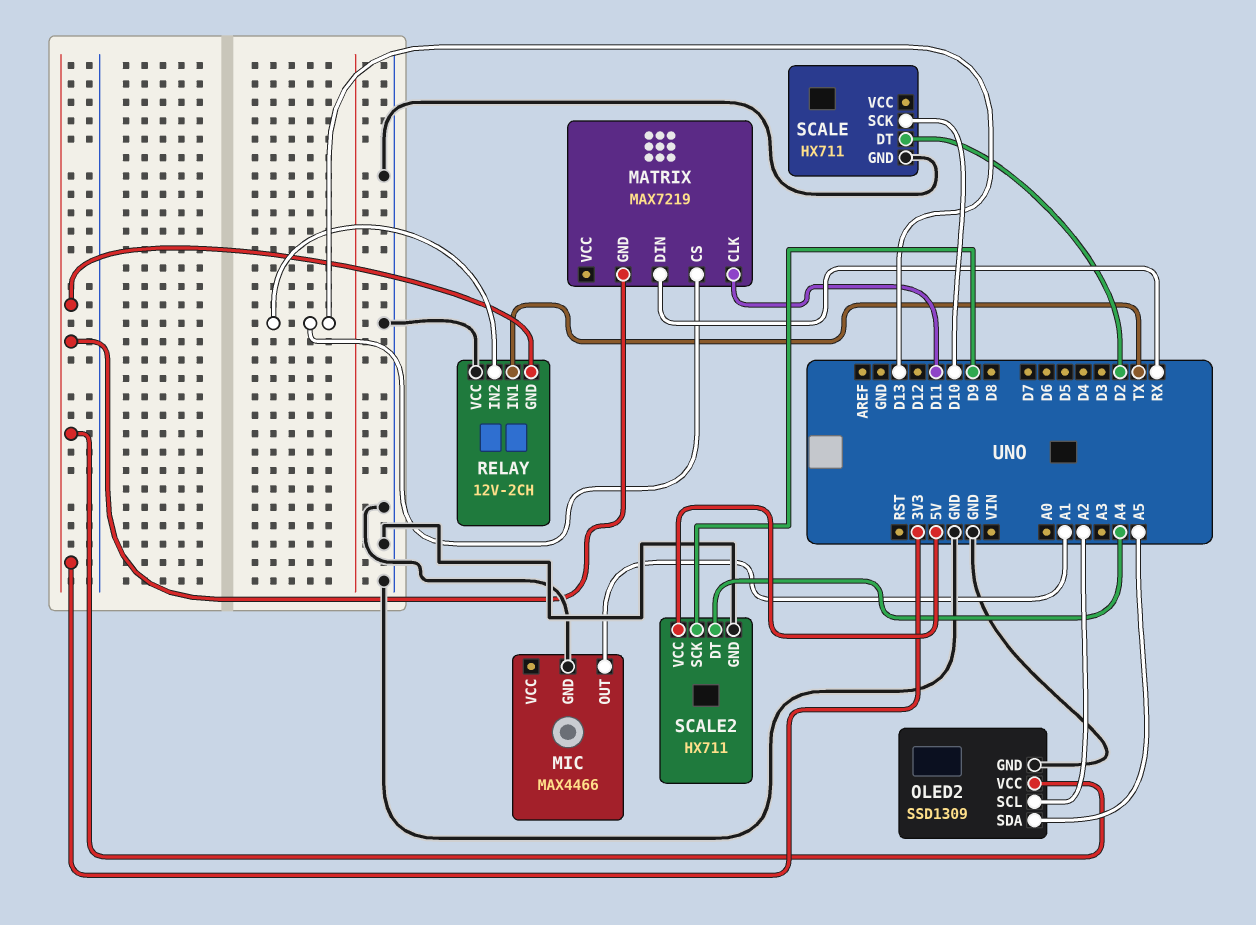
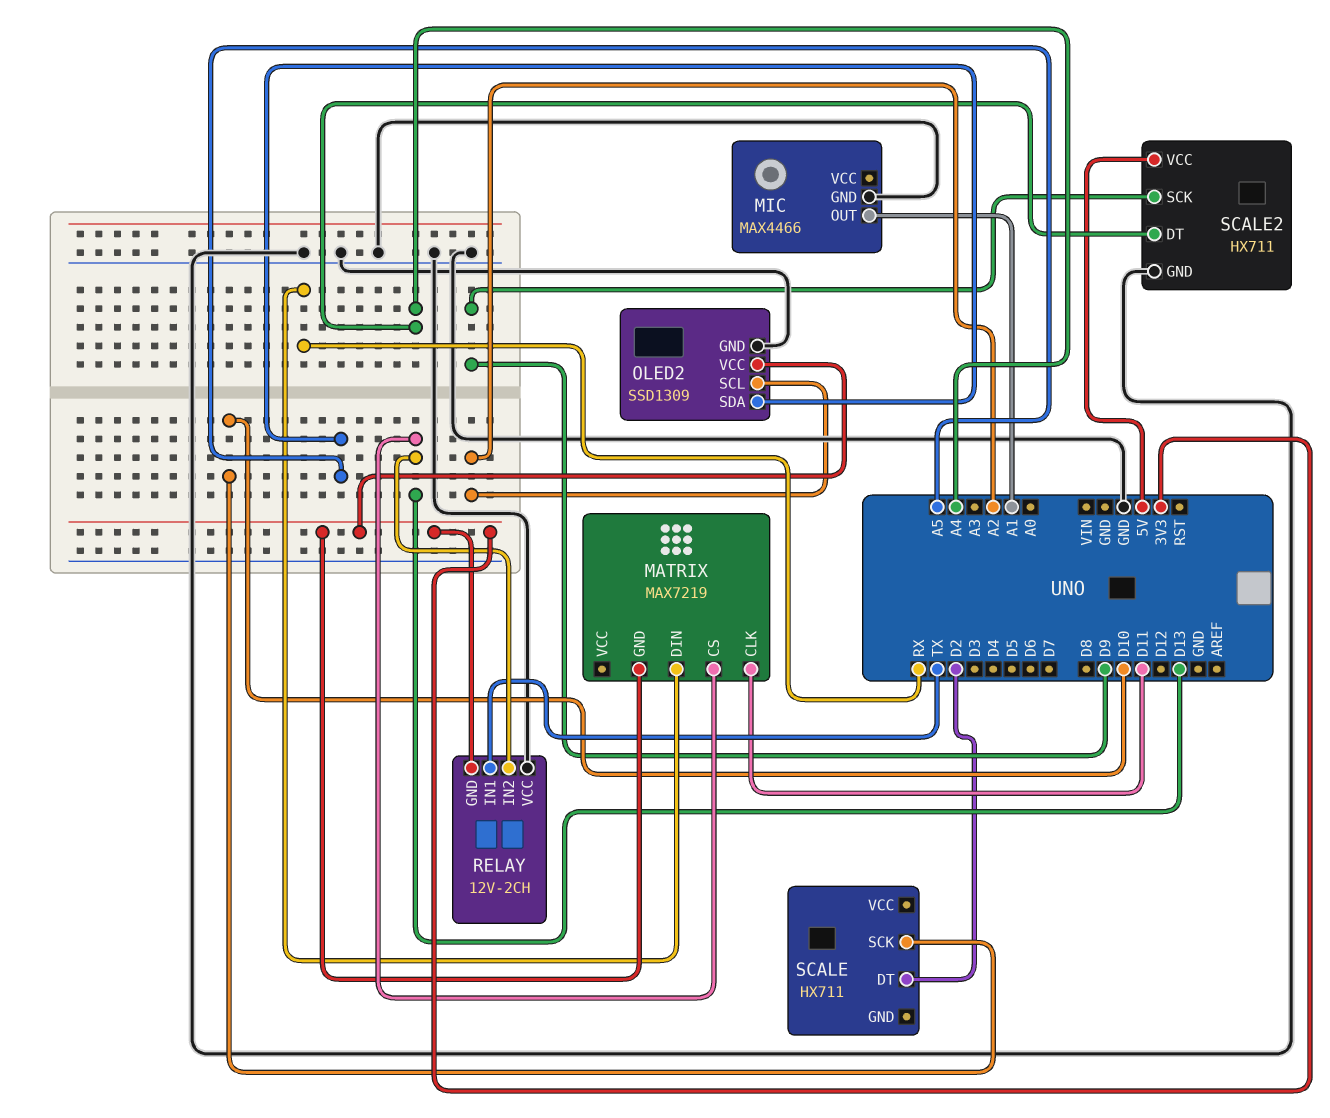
SCALE pin GND: GND -> none

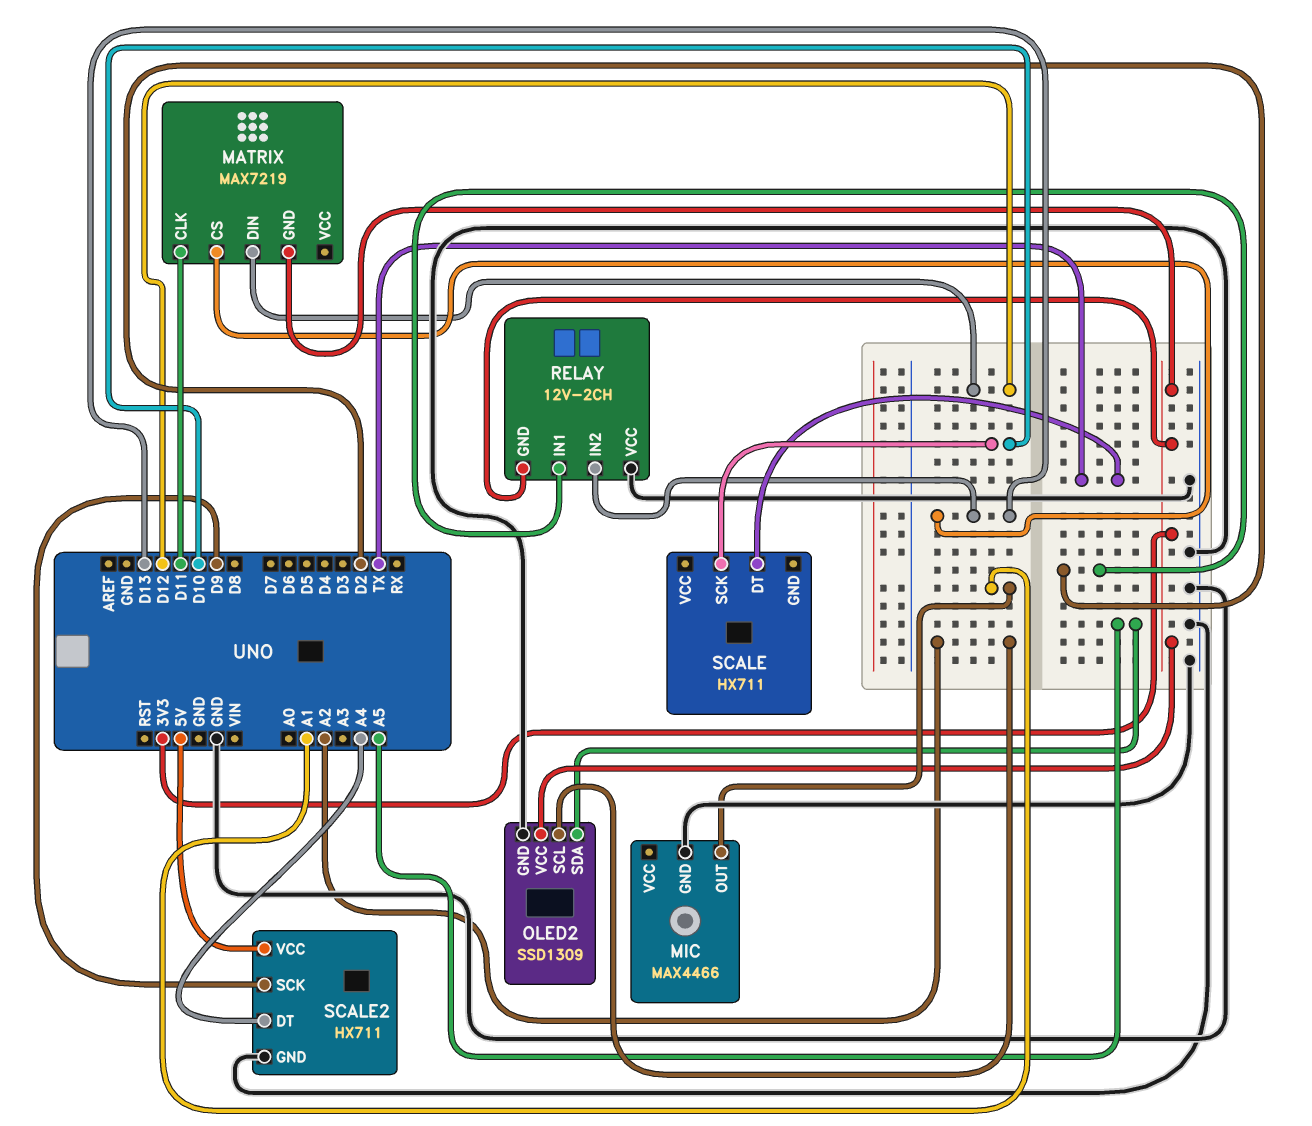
MATRIX pin DIN: RX -> D12
RELAY pin IN1: TX -> D2
SCALE pin DT: D2 -> TX

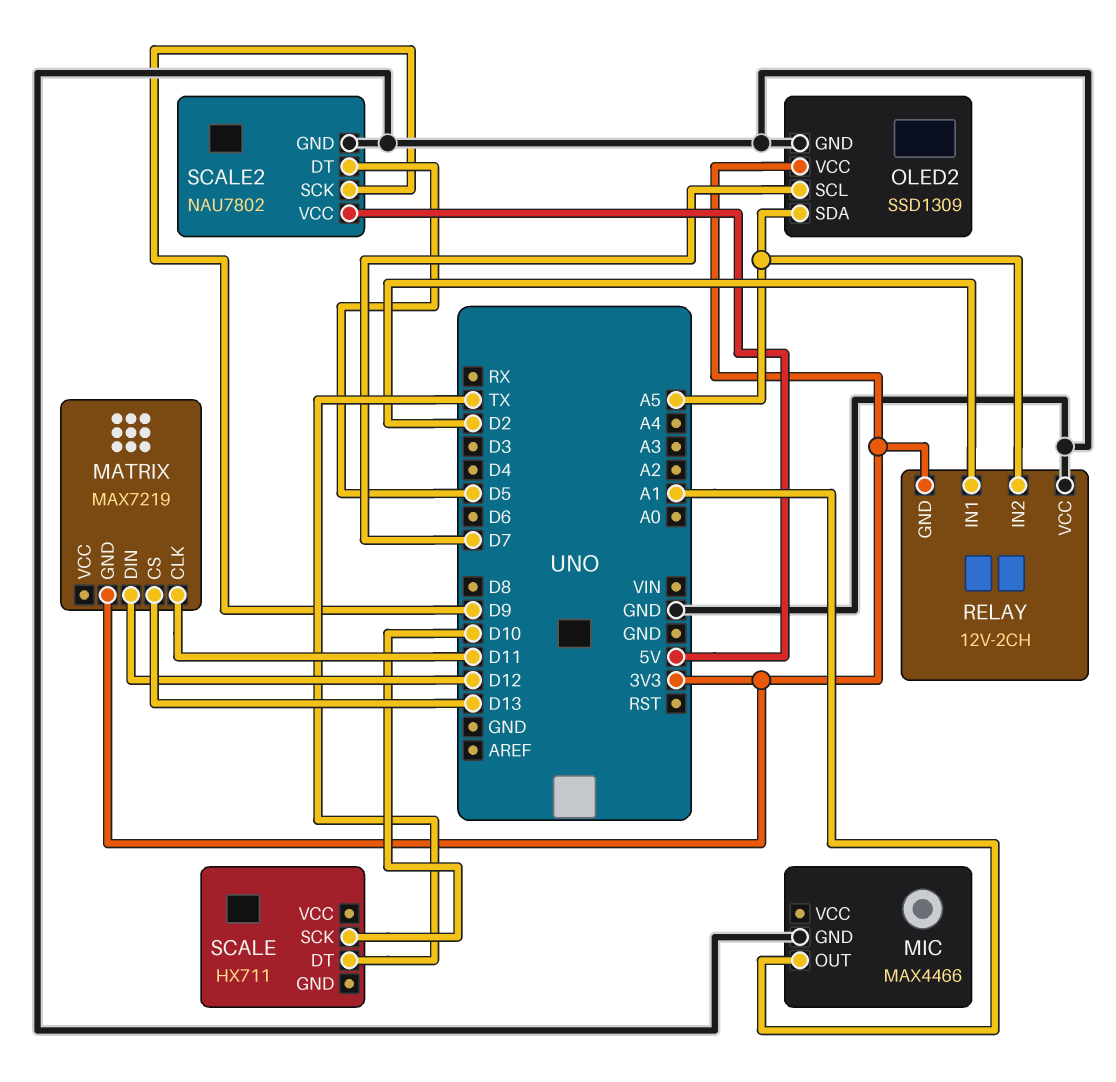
OLED2 pin SCL: A2 -> D7
RELAY pin IN2: D13 -> A5
SCALE2: HX711 -> NAU7802
SCALE2 pin DT: A4 -> D5

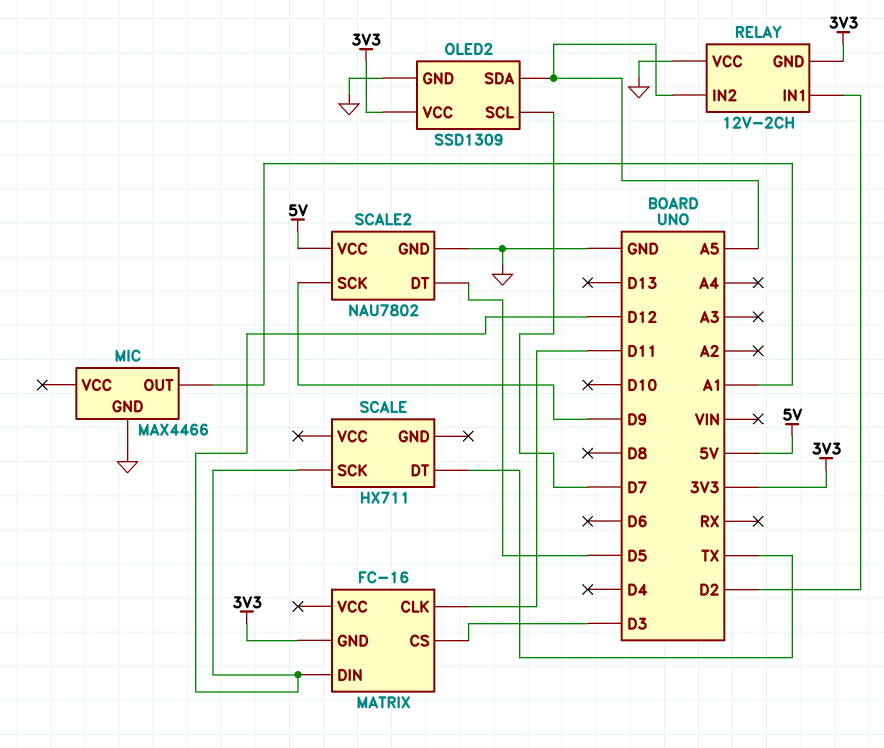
MATRIX: MAX7219 -> FC-16
MATRIX pin CS: D13 -> D3
SCALE pin SCK: D10 -> D12

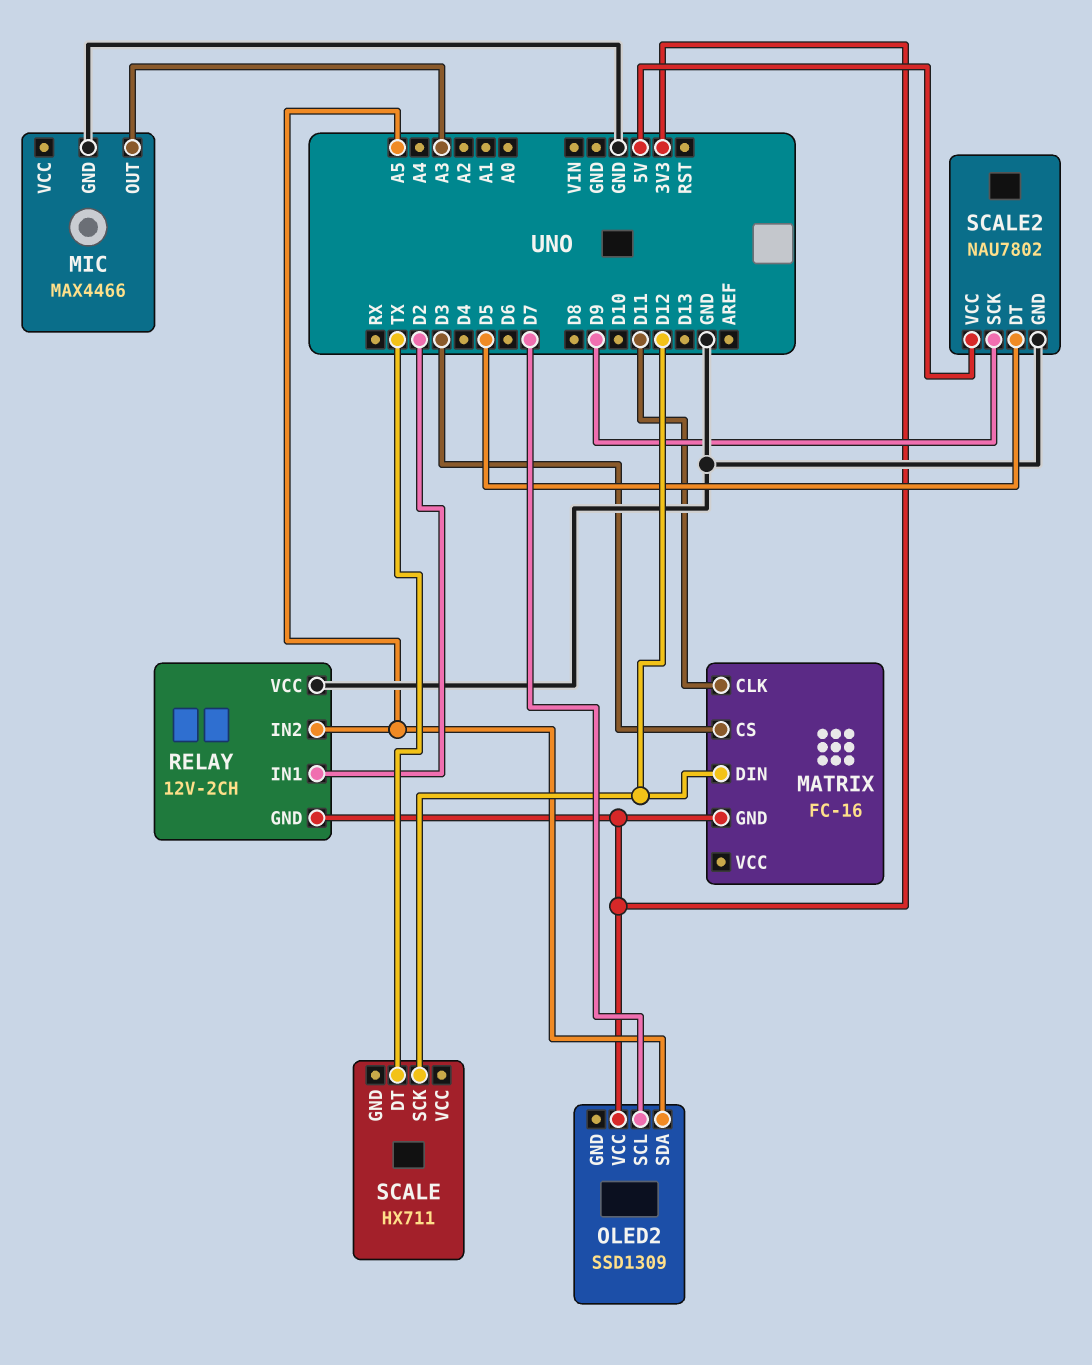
MIC pin OUT: A1 -> A3
OLED2 pin GND: GND -> none

